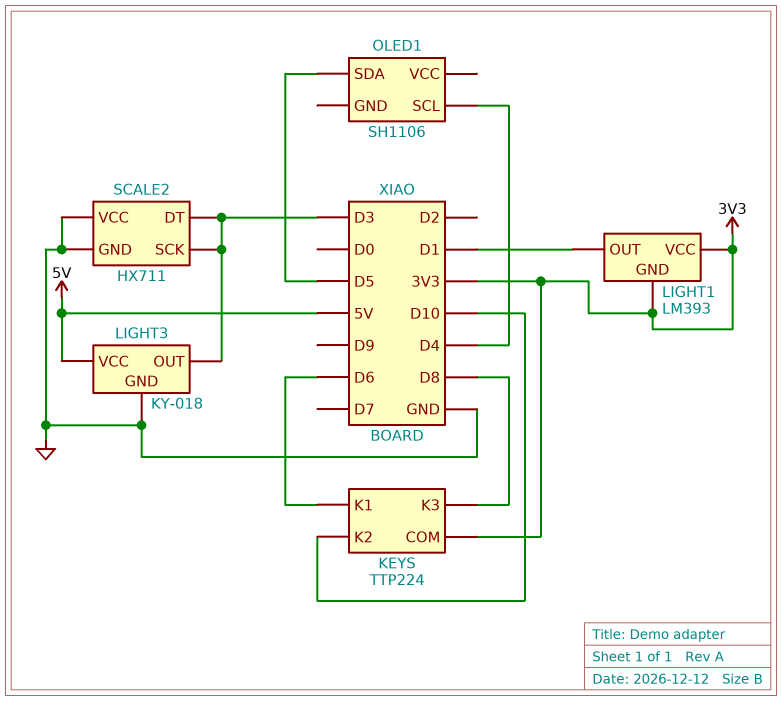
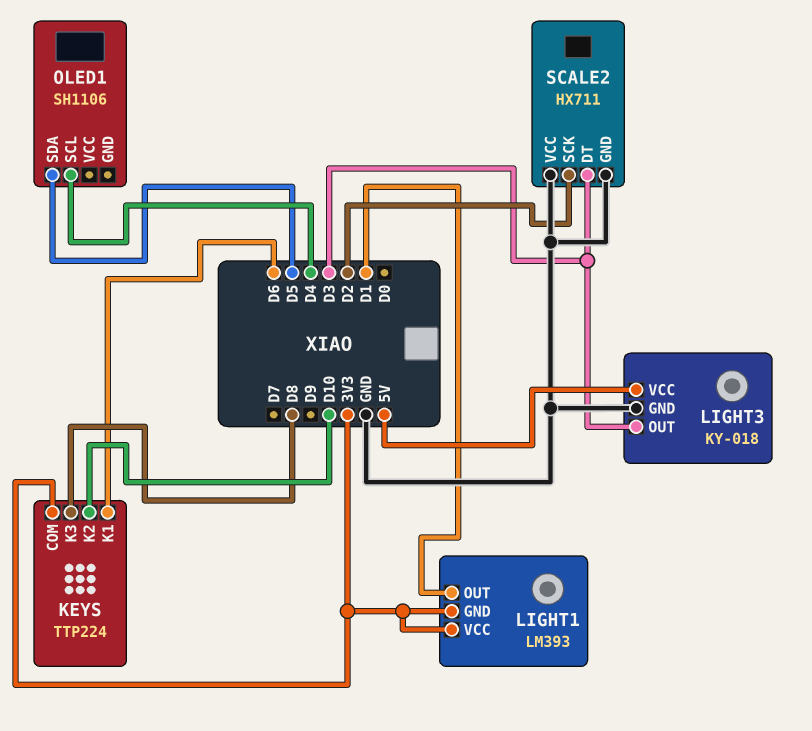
SCALE2 pin SCK: D3 -> D2

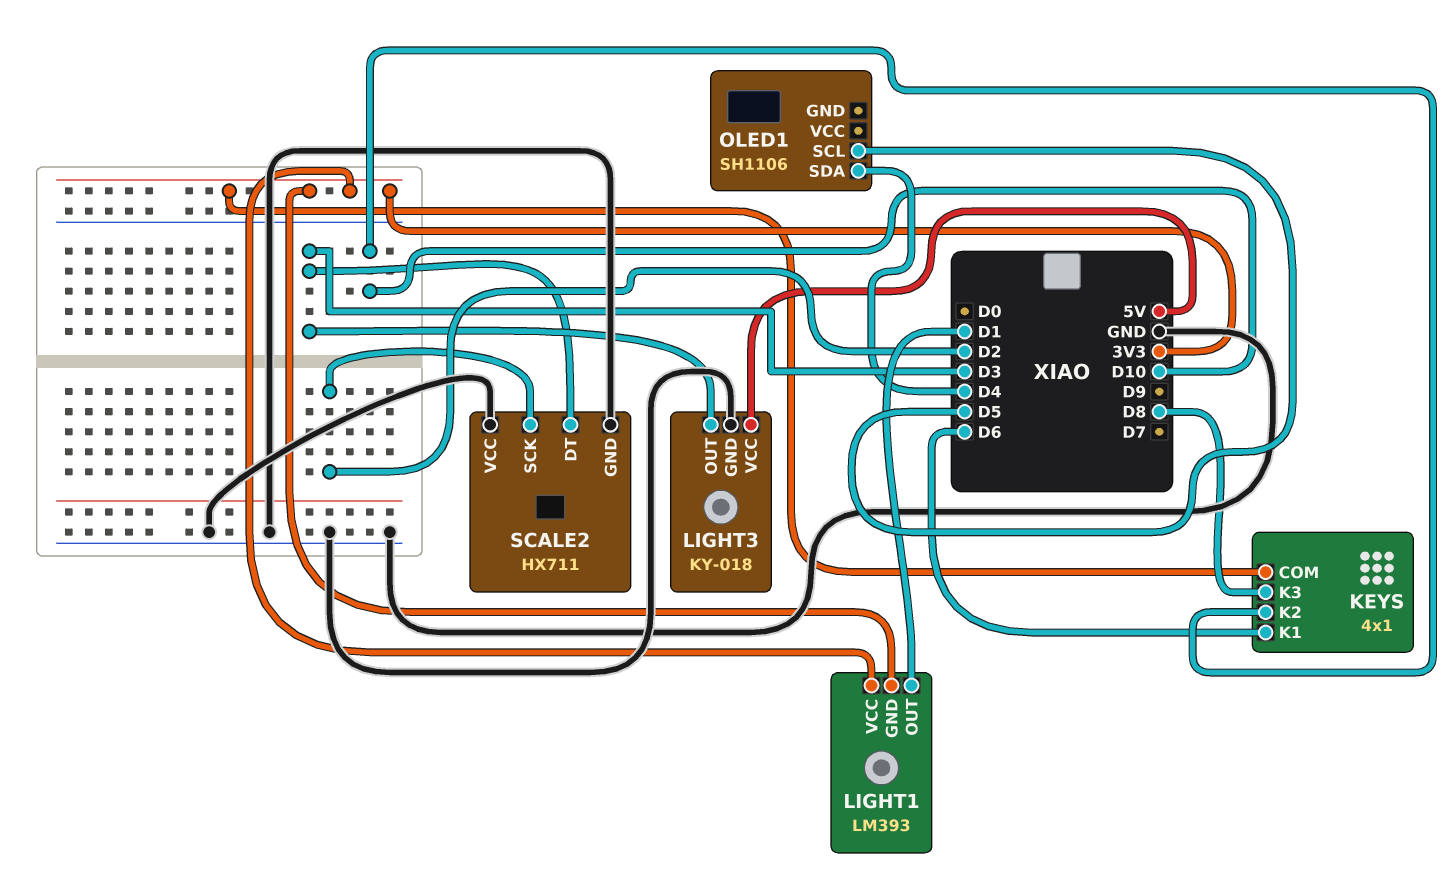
KEYS: TTP224 -> 4x1
OLED1 pin SCL: D4 -> D5
OLED1 pin SDA: D5 -> D4

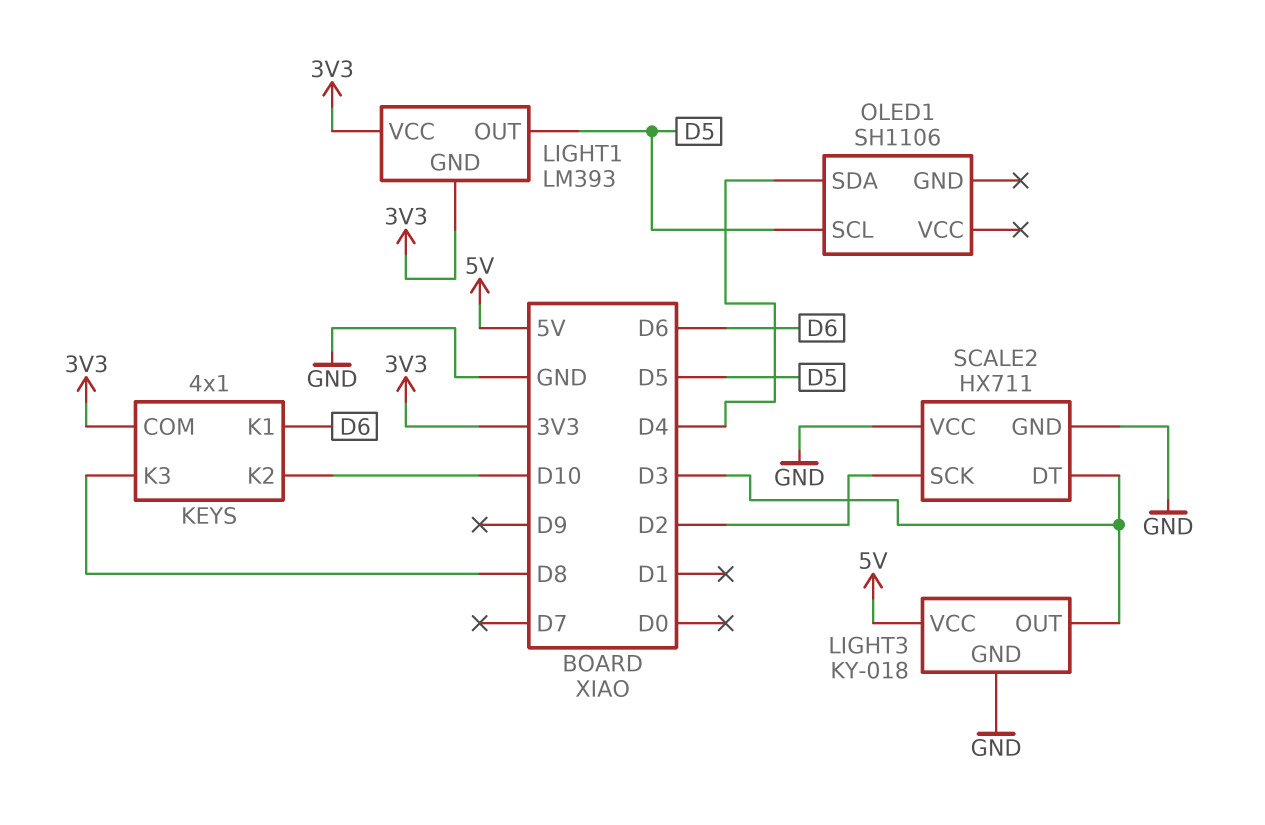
LIGHT1 pin OUT: D1 -> D5

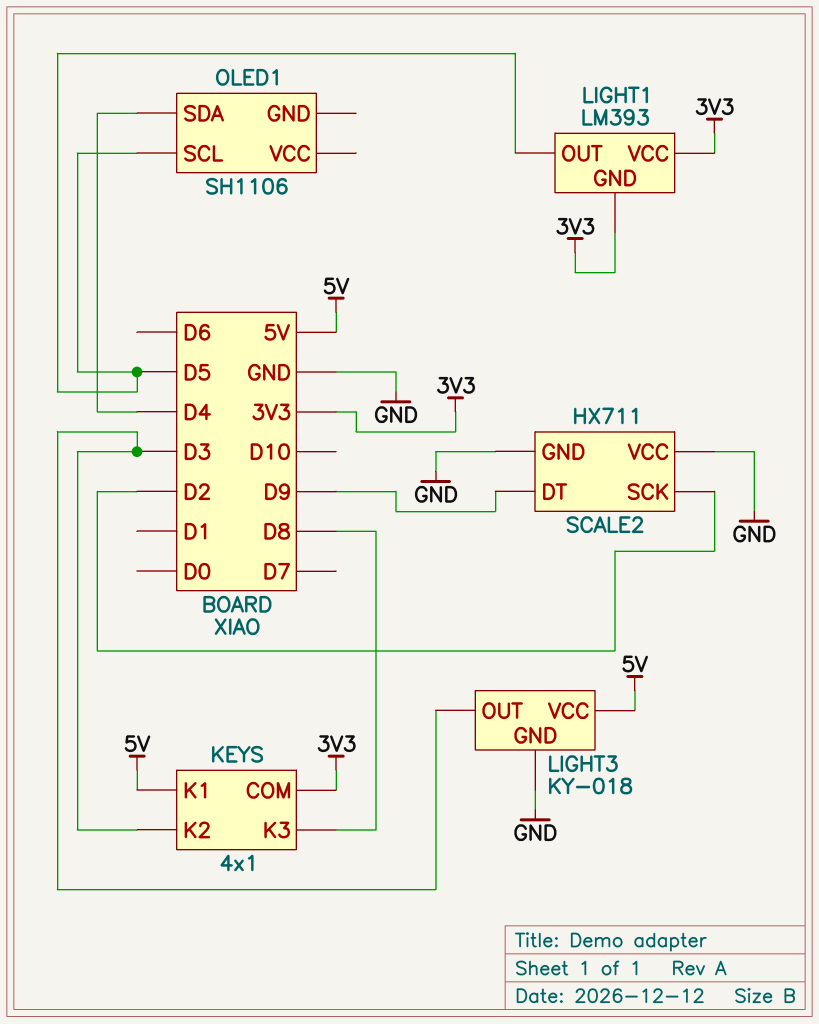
KEYS pin K1: D6 -> 5V
KEYS pin K2: D10 -> D3
SCALE2 pin DT: D3 -> D9

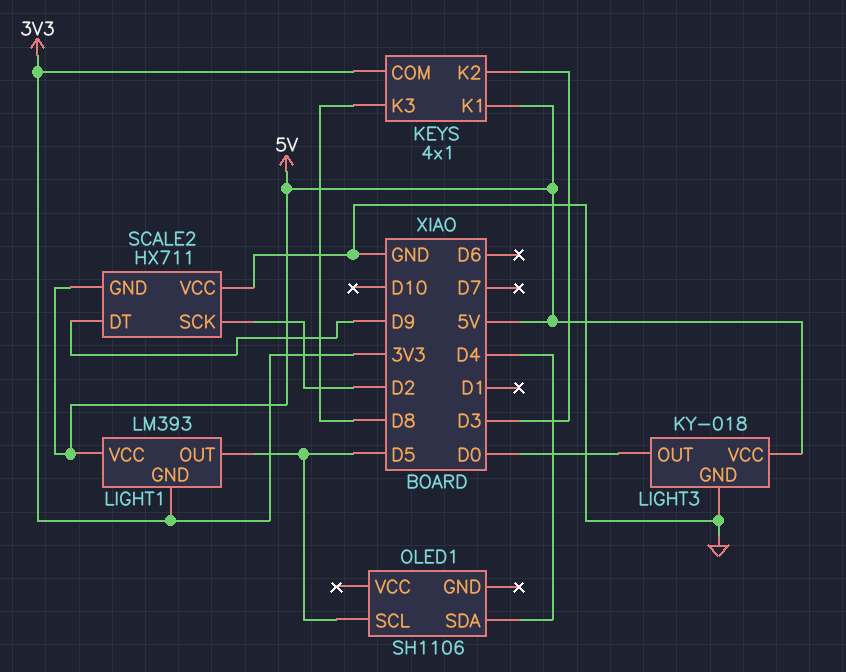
LIGHT1 pin VCC: 3V3 -> 5V
LIGHT3 pin OUT: D3 -> D0
SCALE2 pin GND: GND -> 5V

